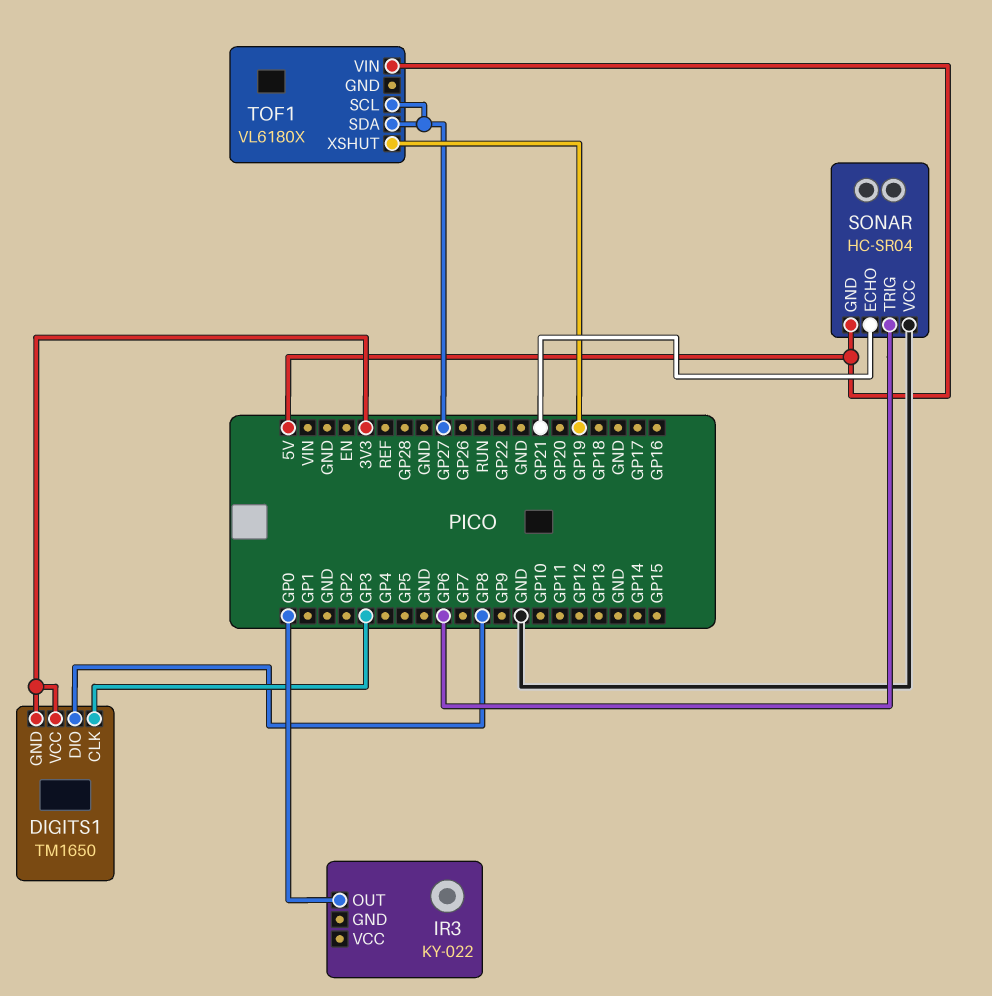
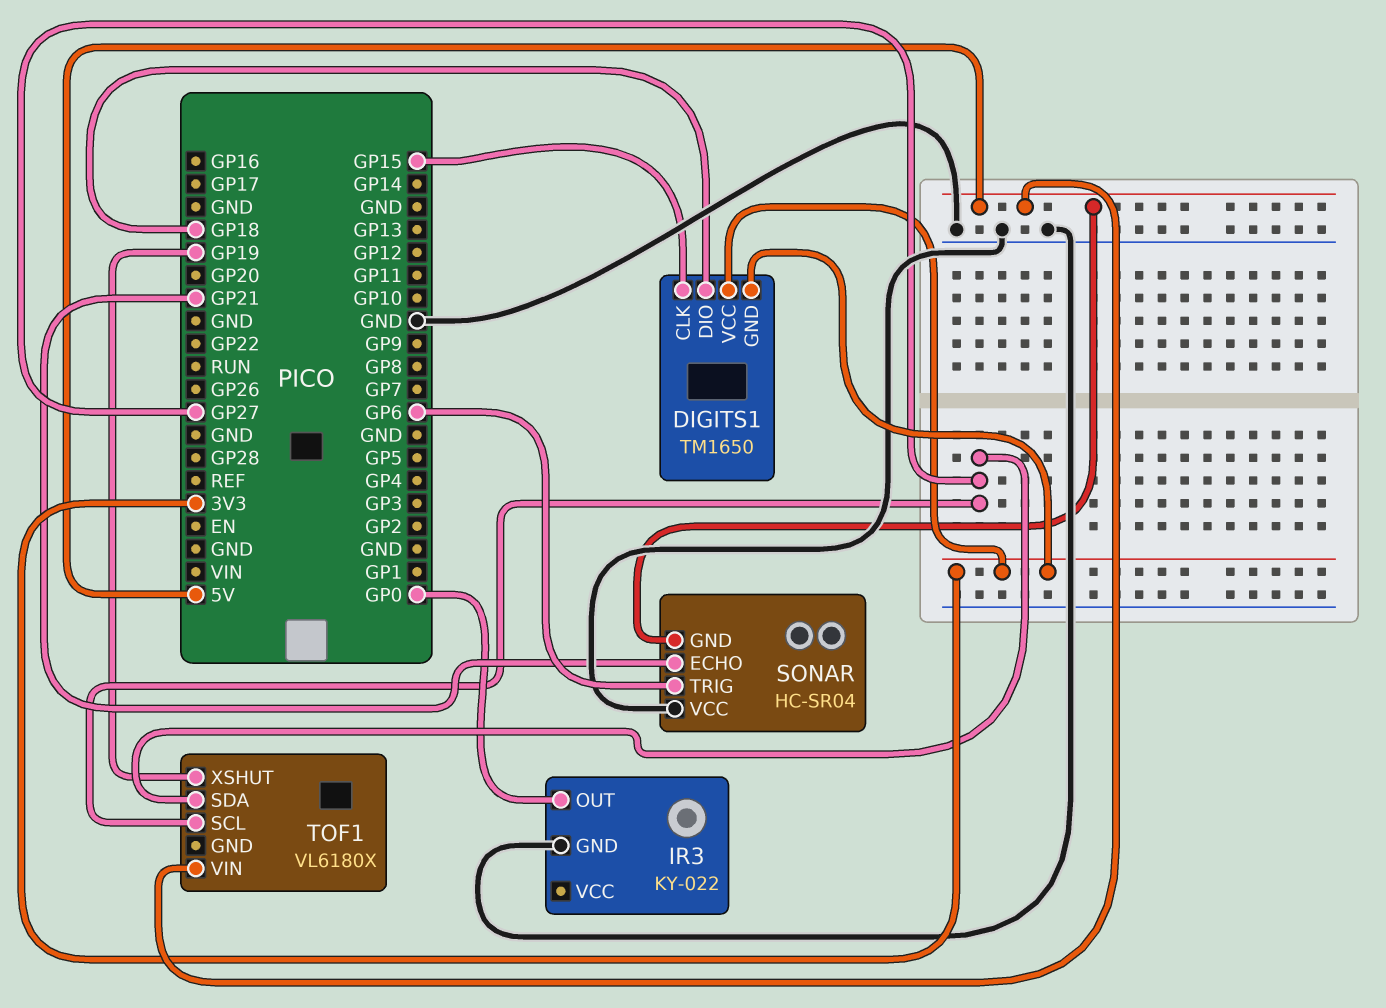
DIGITS1 pin CLK: GP3 -> GP15
DIGITS1 pin DIO: GP8 -> GP18
IR3 pin GND: none -> GND

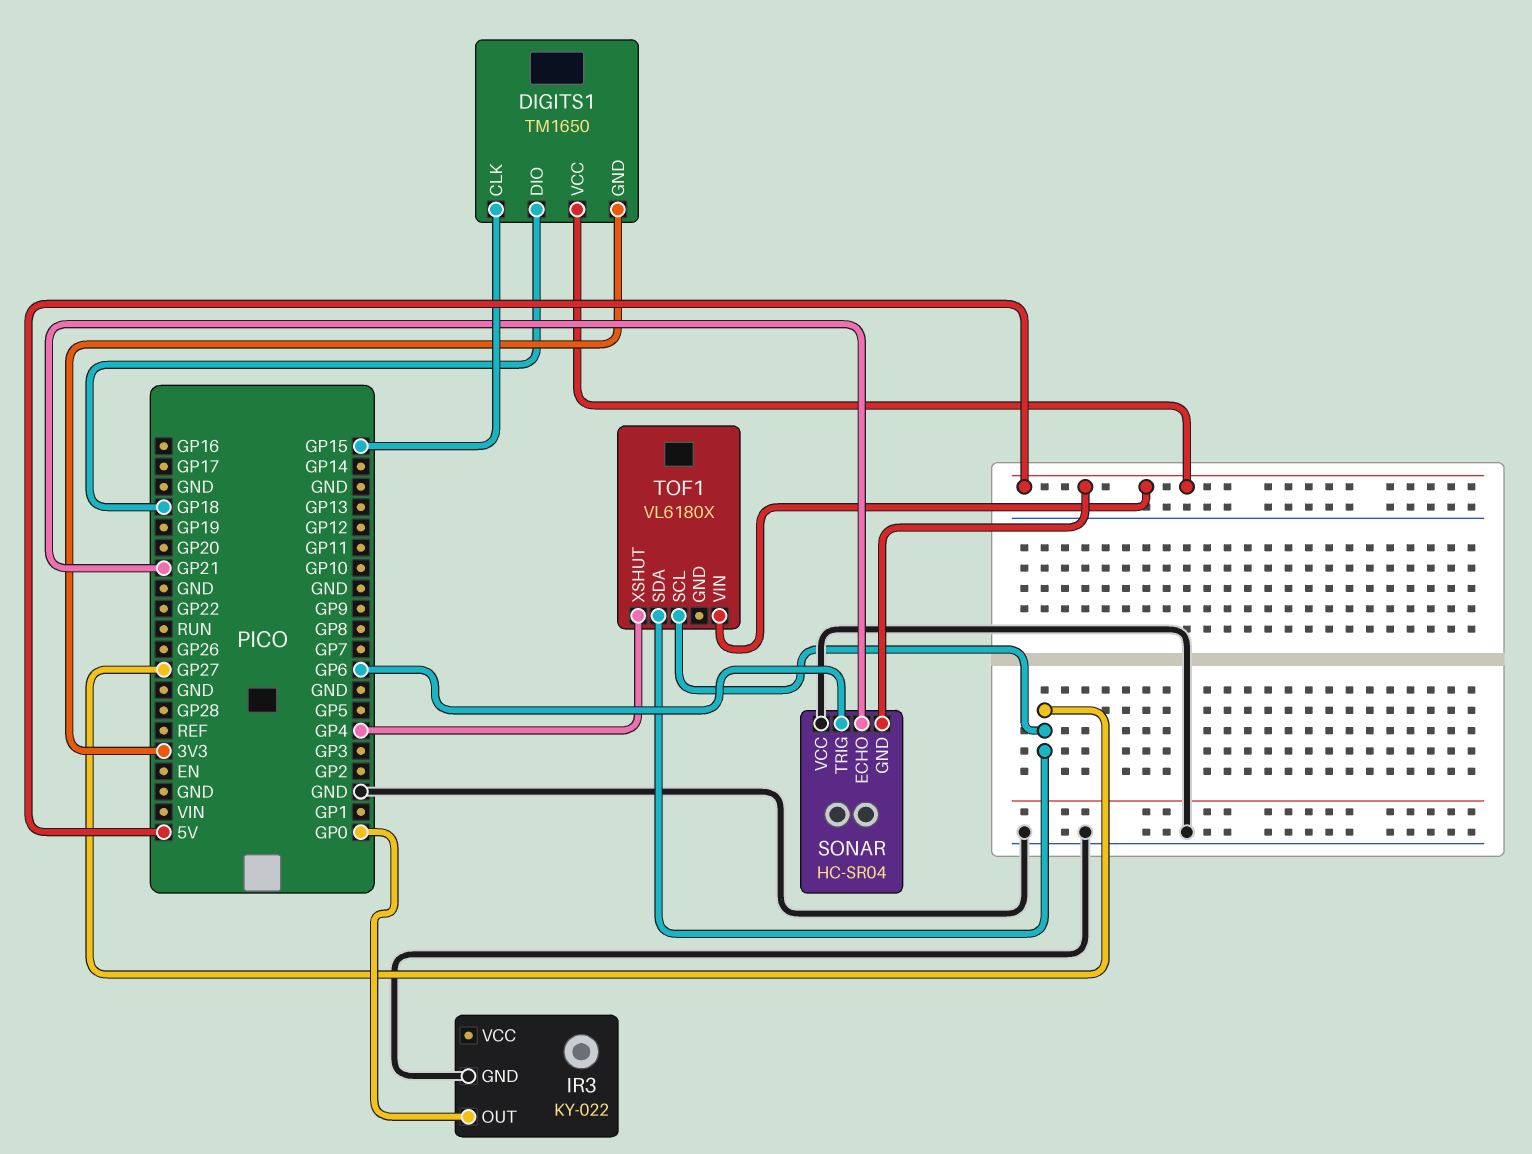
DIGITS1 pin VCC: 3V3 -> 5V
TOF1 pin XSHUT: GP19 -> GP4

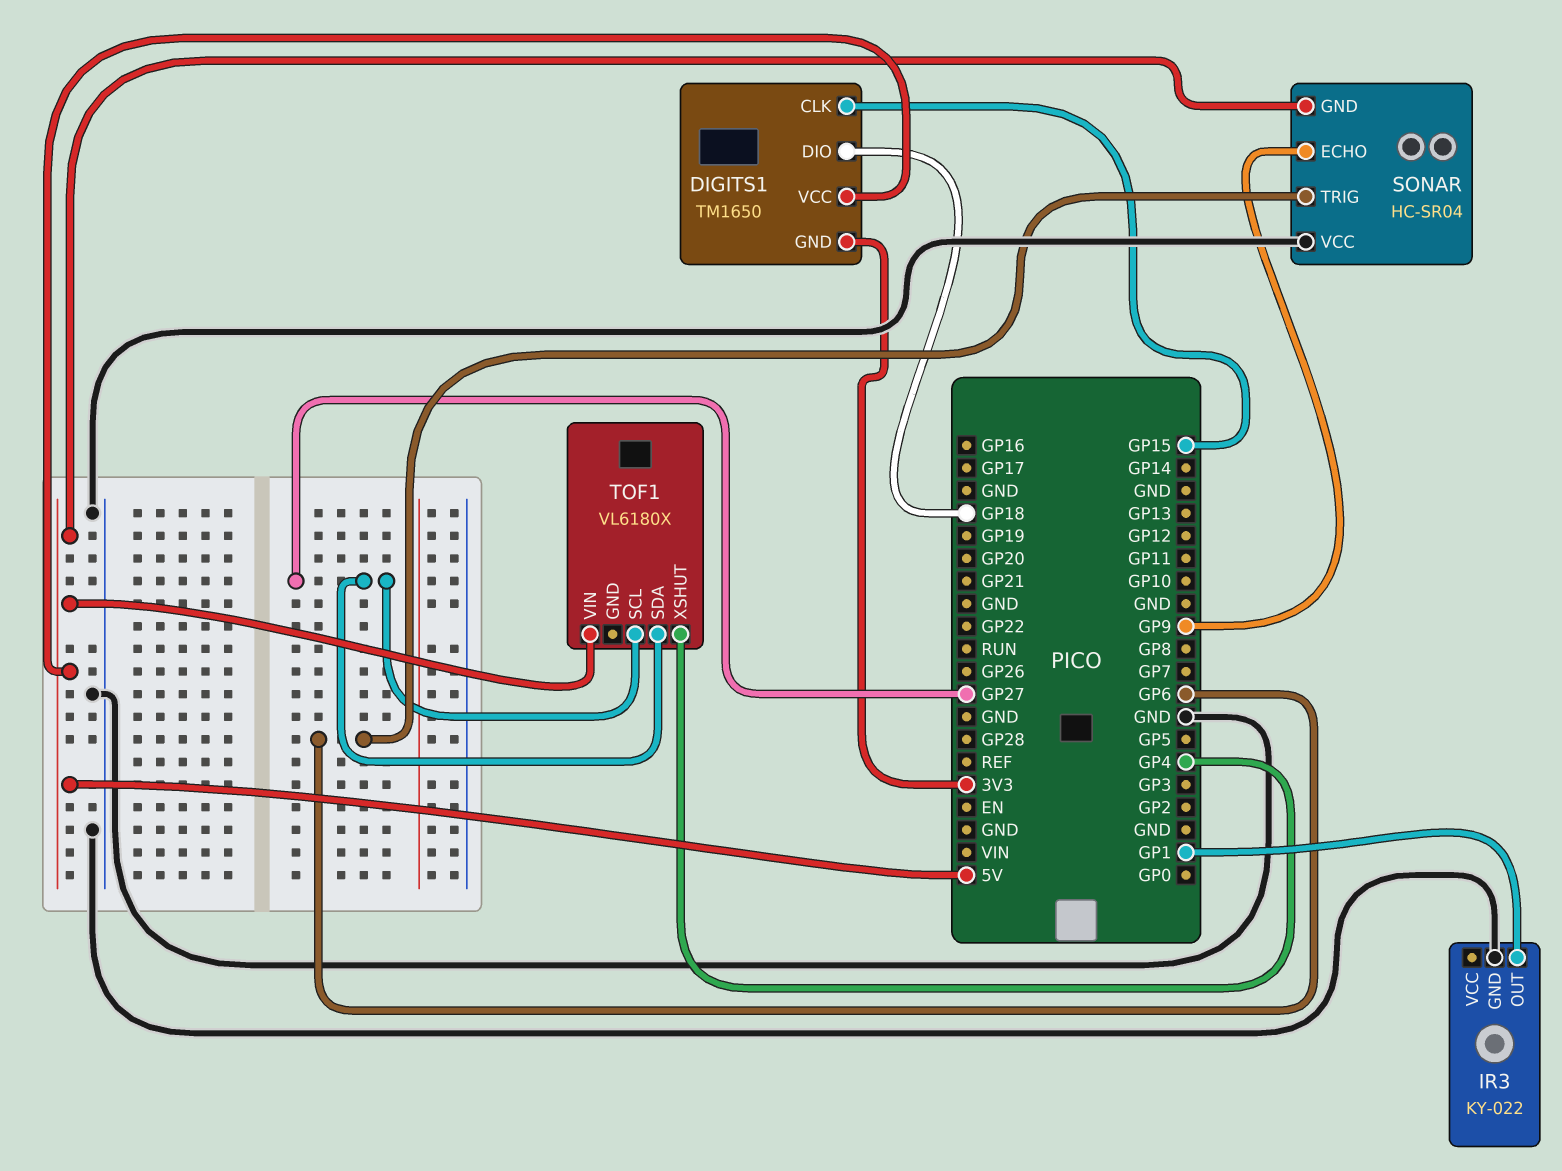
IR3 pin OUT: GP0 -> GP1
SONAR pin ECHO: GP21 -> GP9

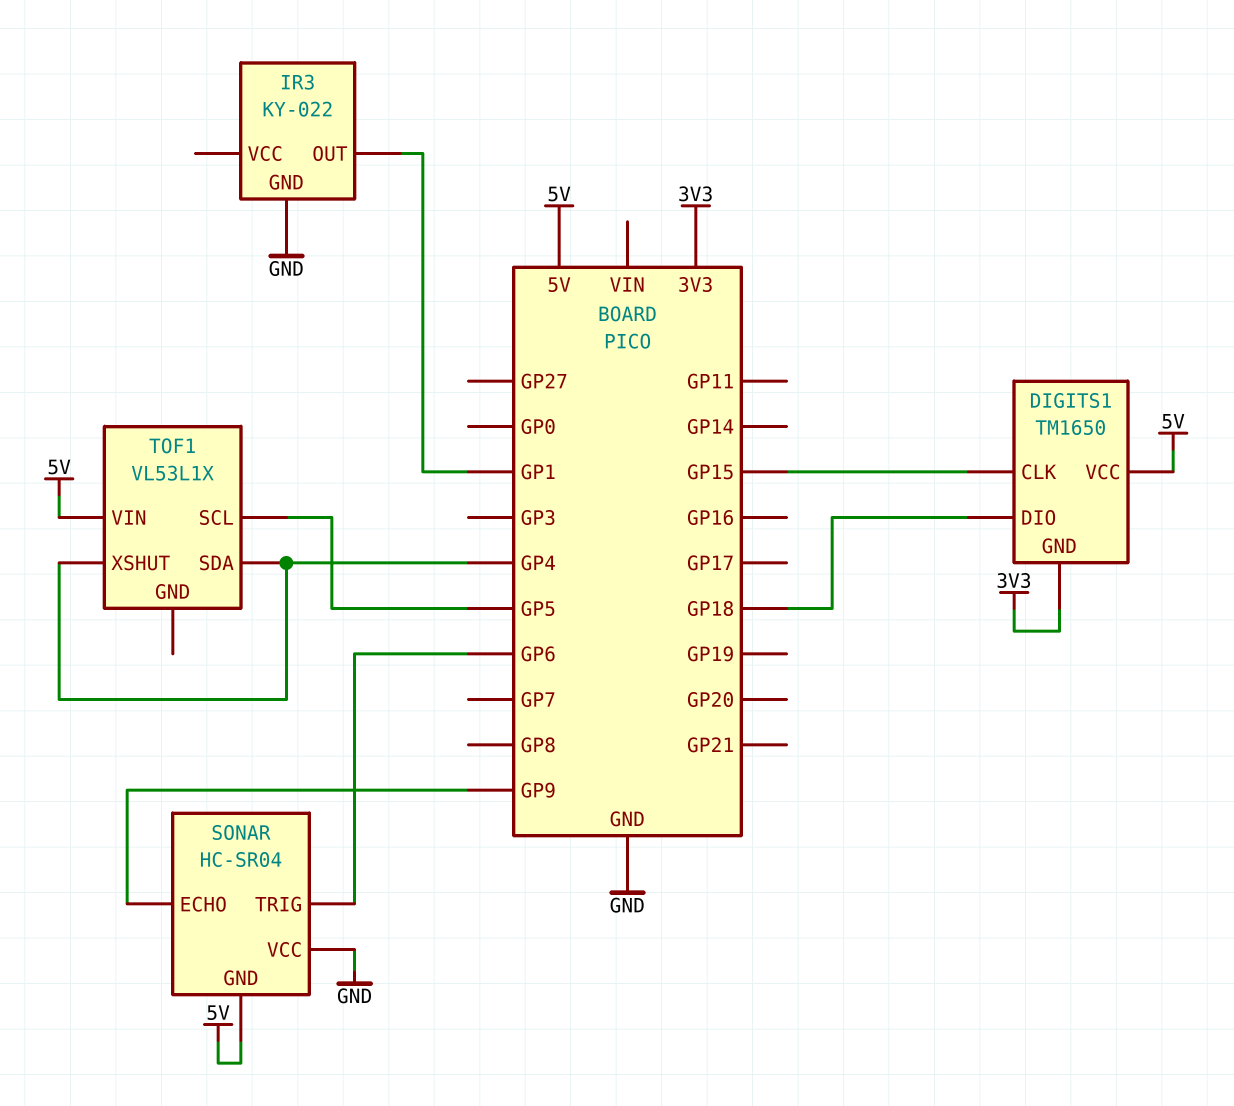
TOF1: VL6180X -> VL53L1X
TOF1 pin SCL: GP27 -> GP5
TOF1 pin SDA: GP27 -> GP4

